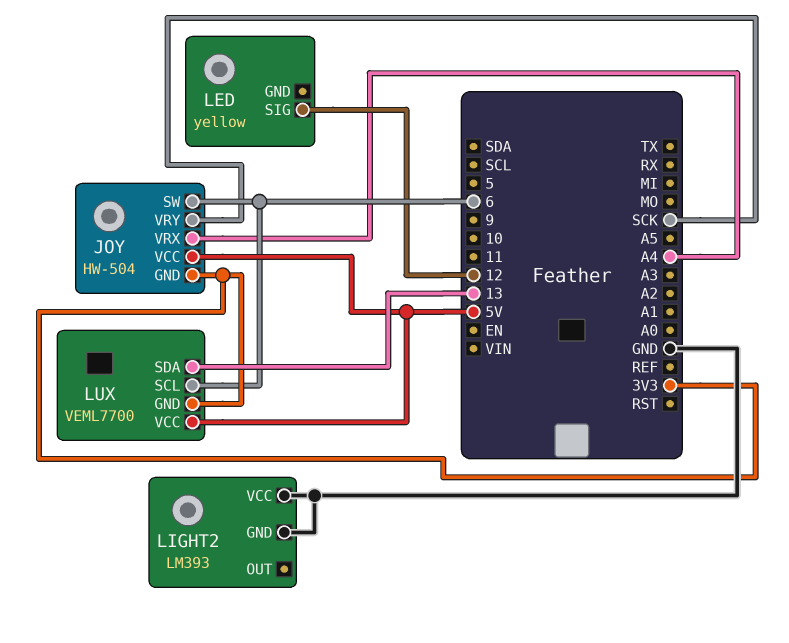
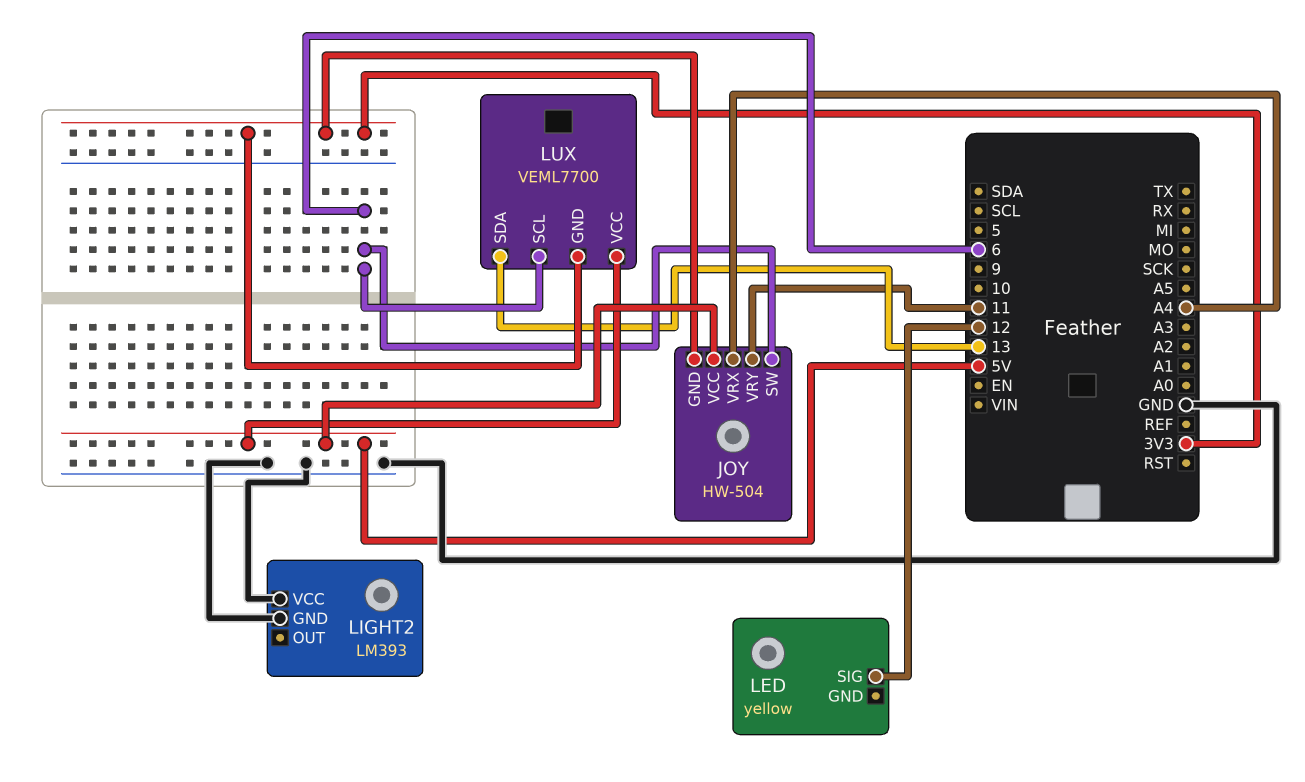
JOY pin VRY: SCK -> 11

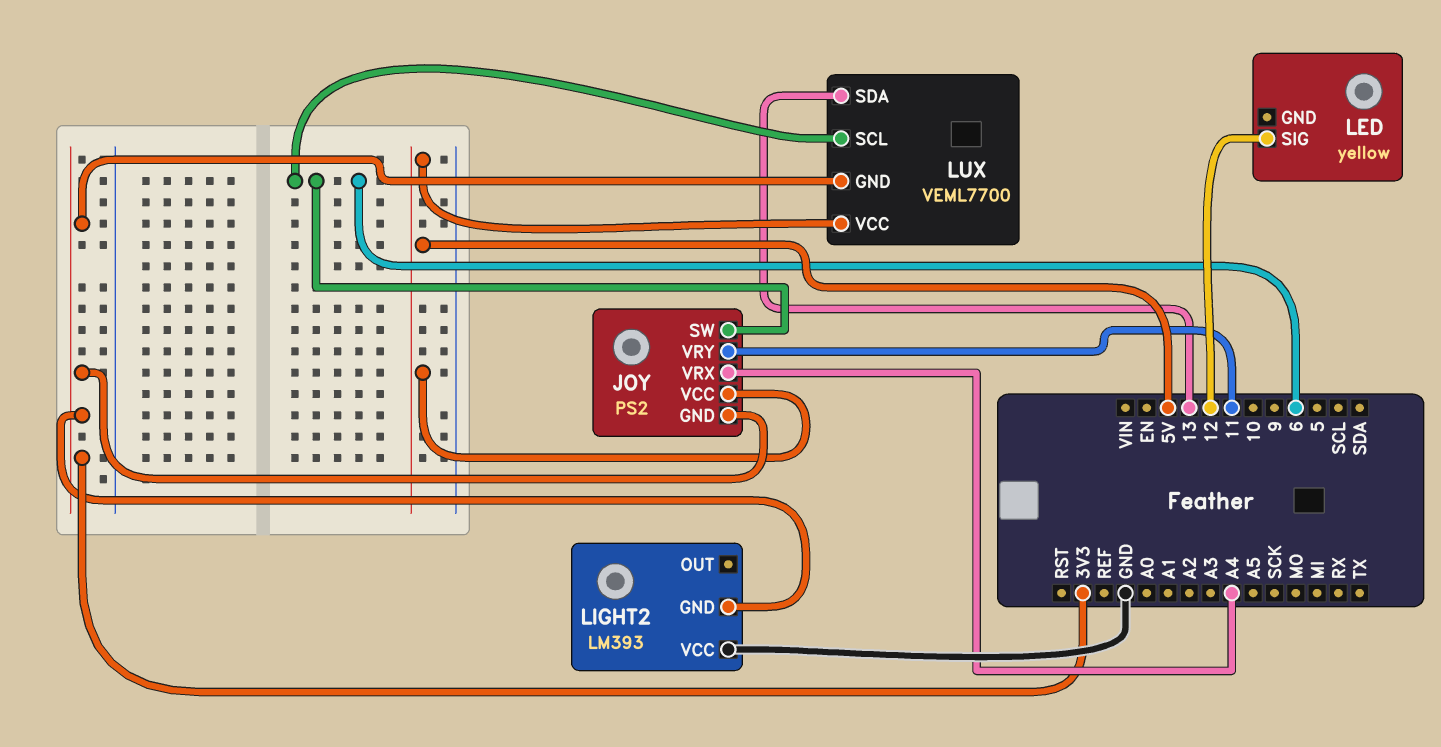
JOY: HW-504 -> PS2
LIGHT2 pin GND: GND -> 3V3

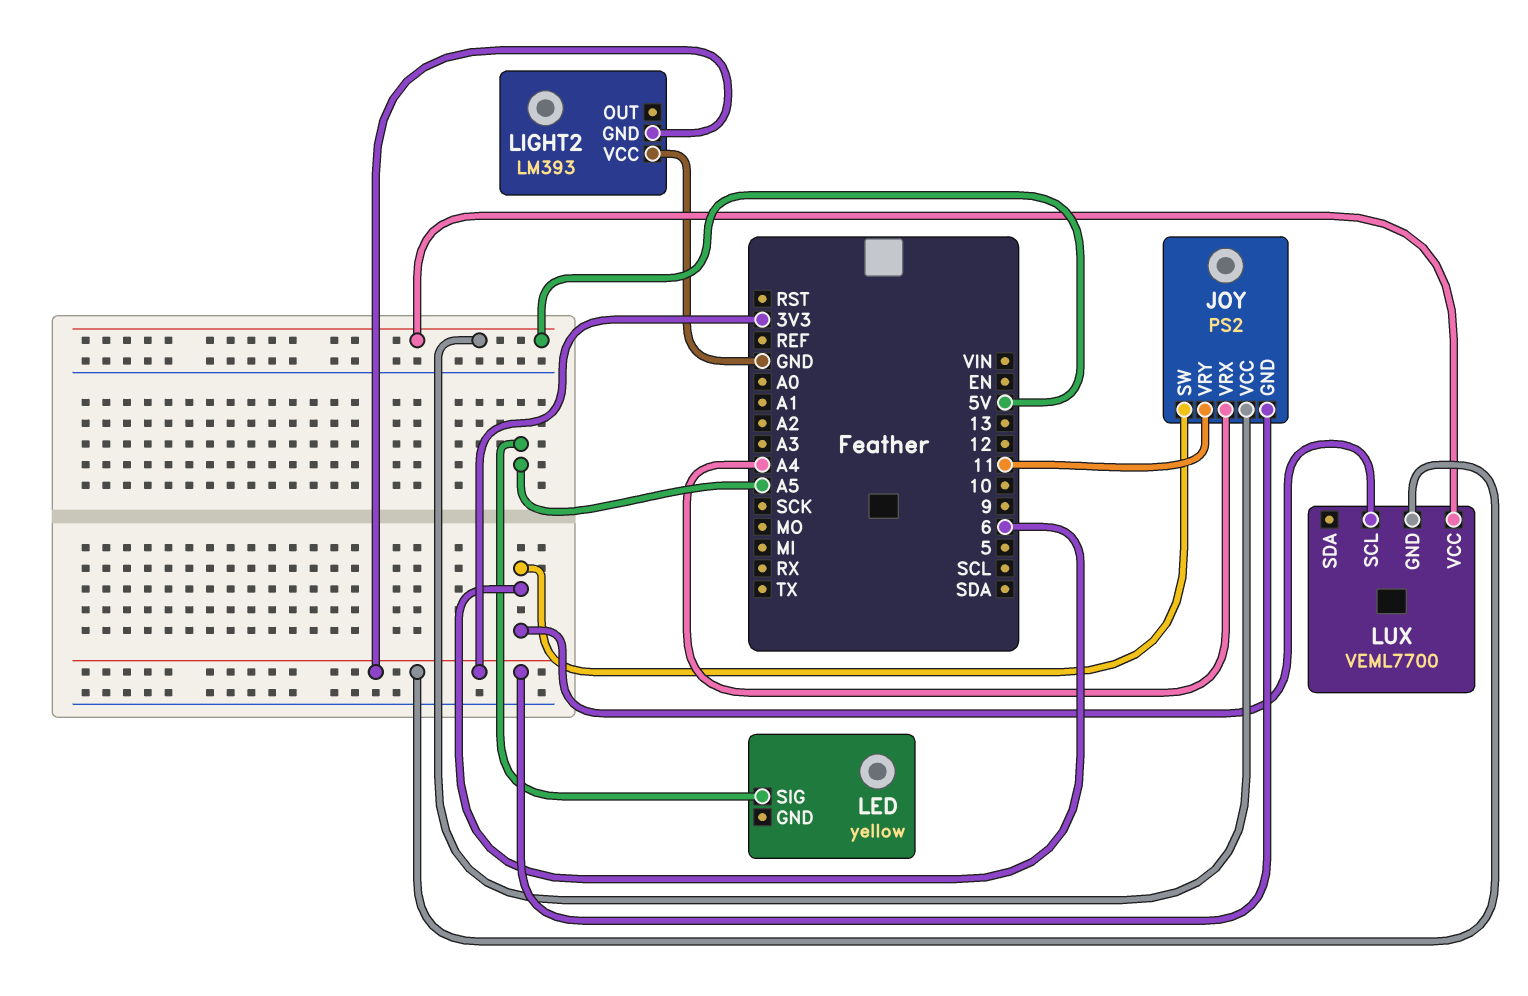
LED pin SIG: 12 -> A5
LUX pin SDA: 13 -> none

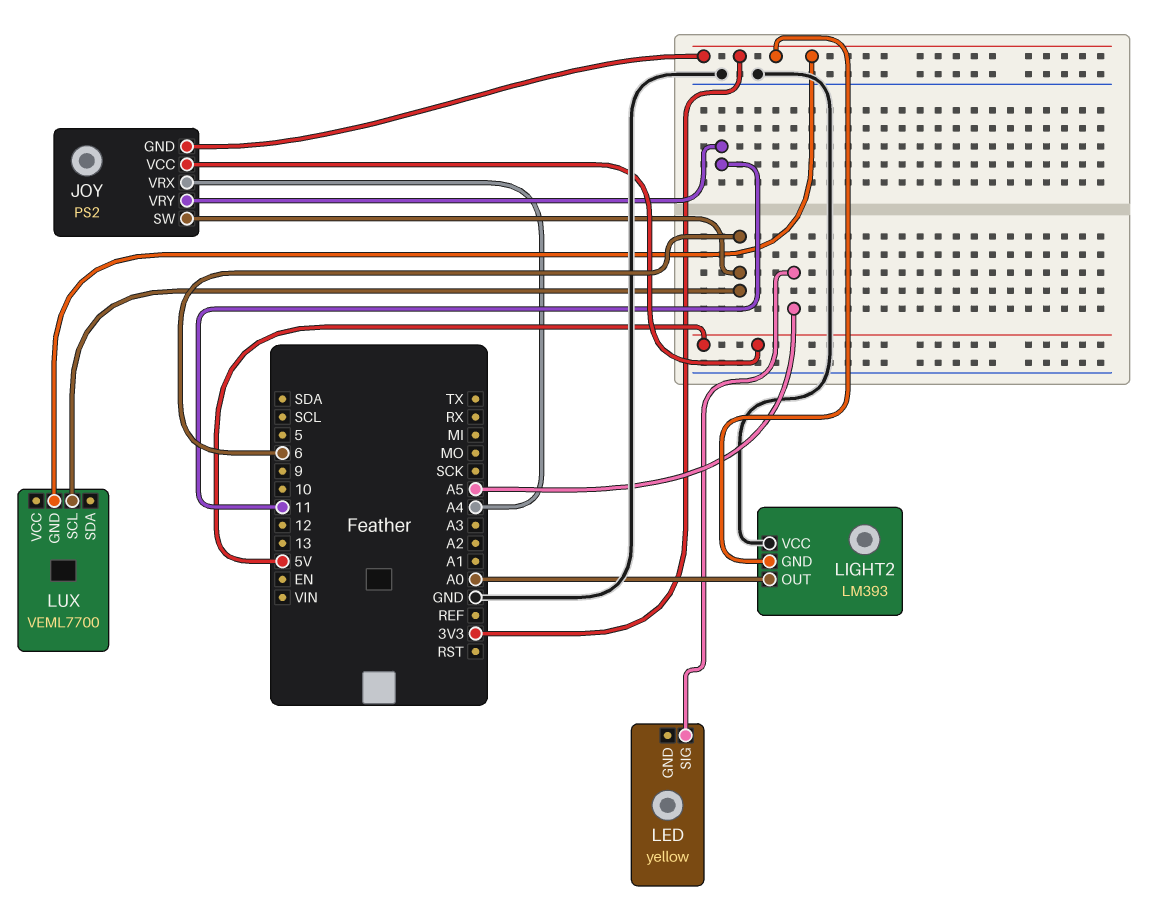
LIGHT2 pin OUT: none -> A0
LUX pin VCC: 5V -> none

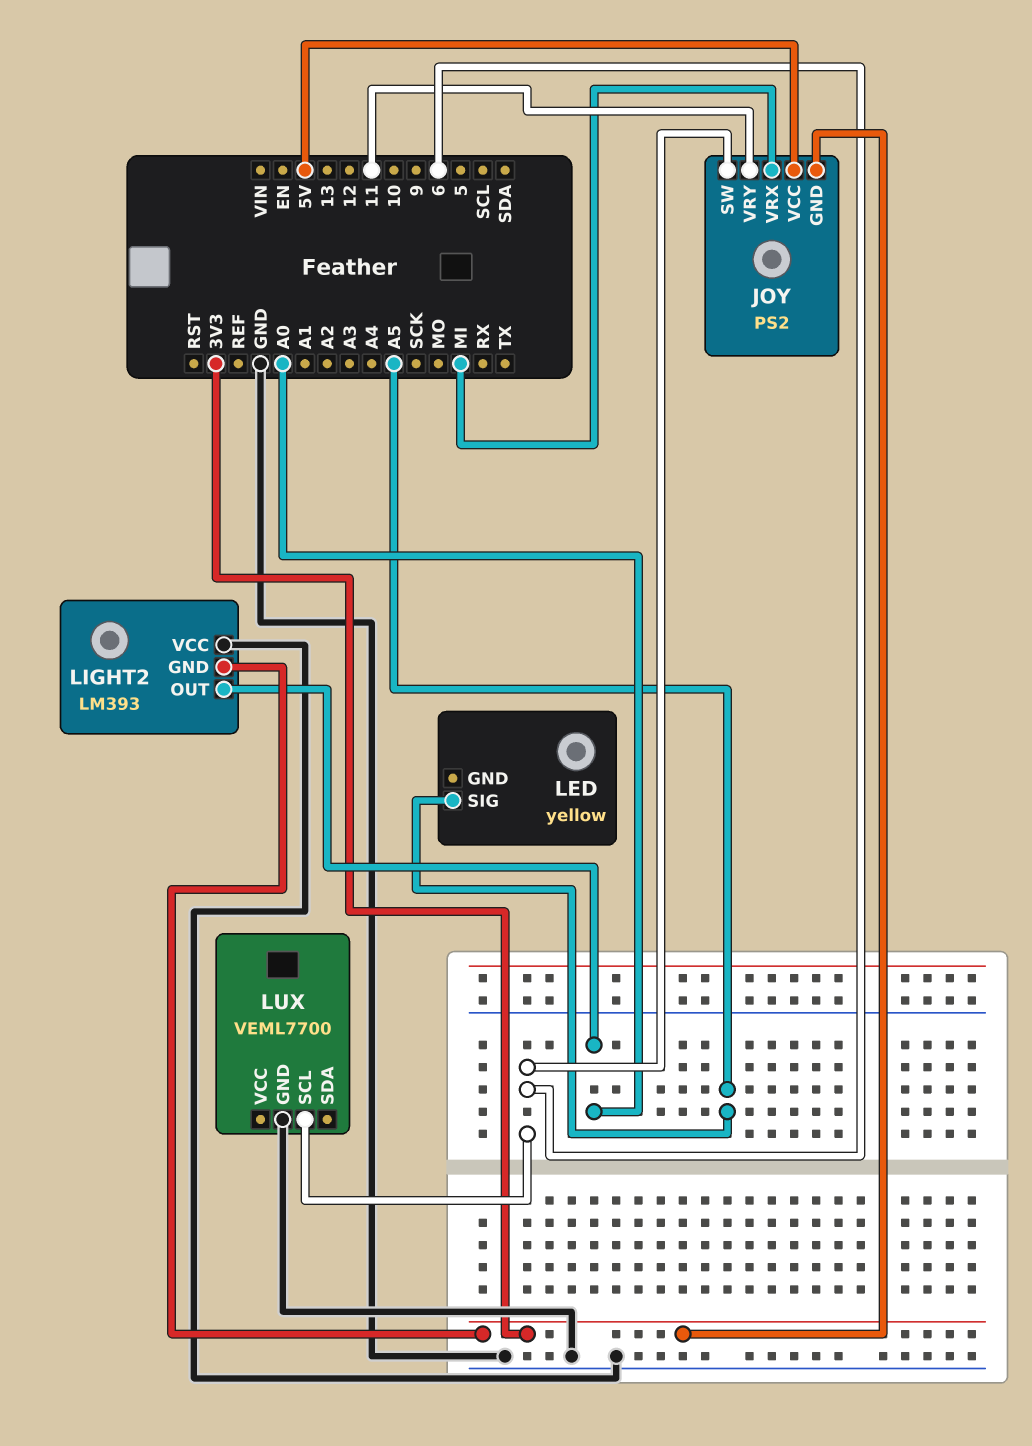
JOY pin VRX: A4 -> MI
LUX pin GND: 3V3 -> GND

